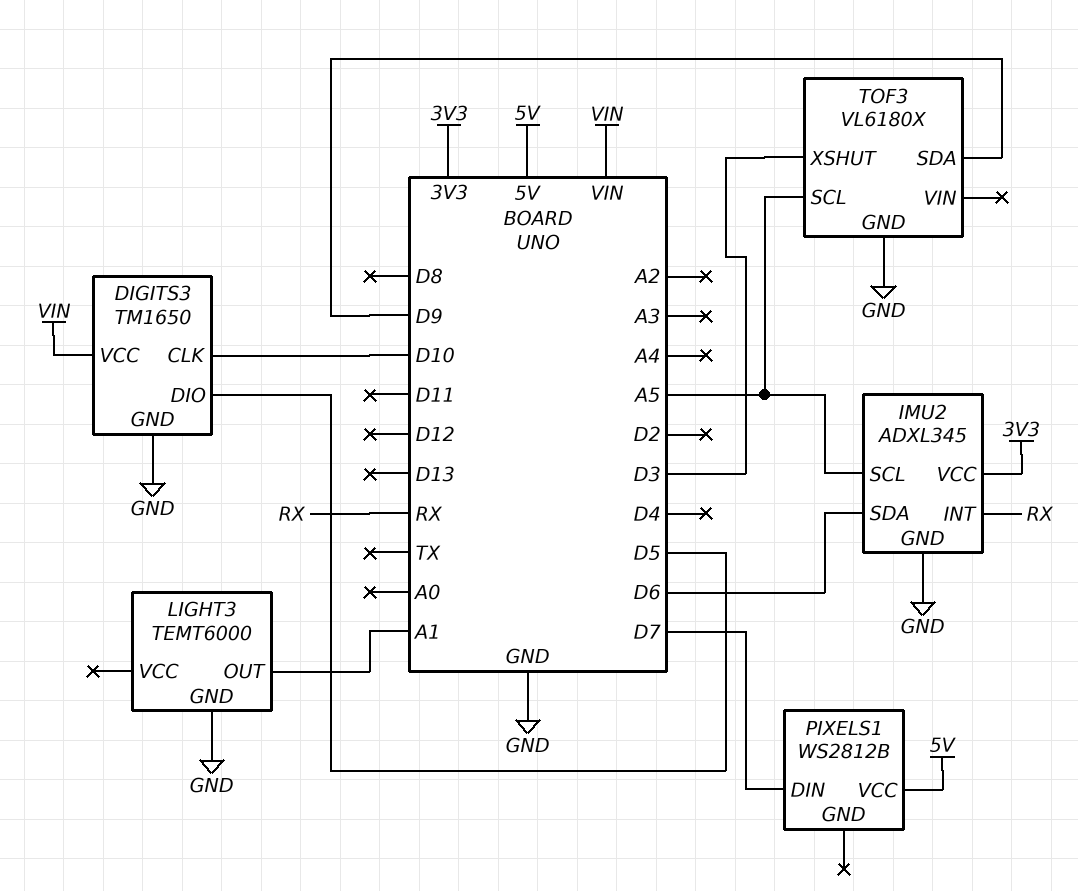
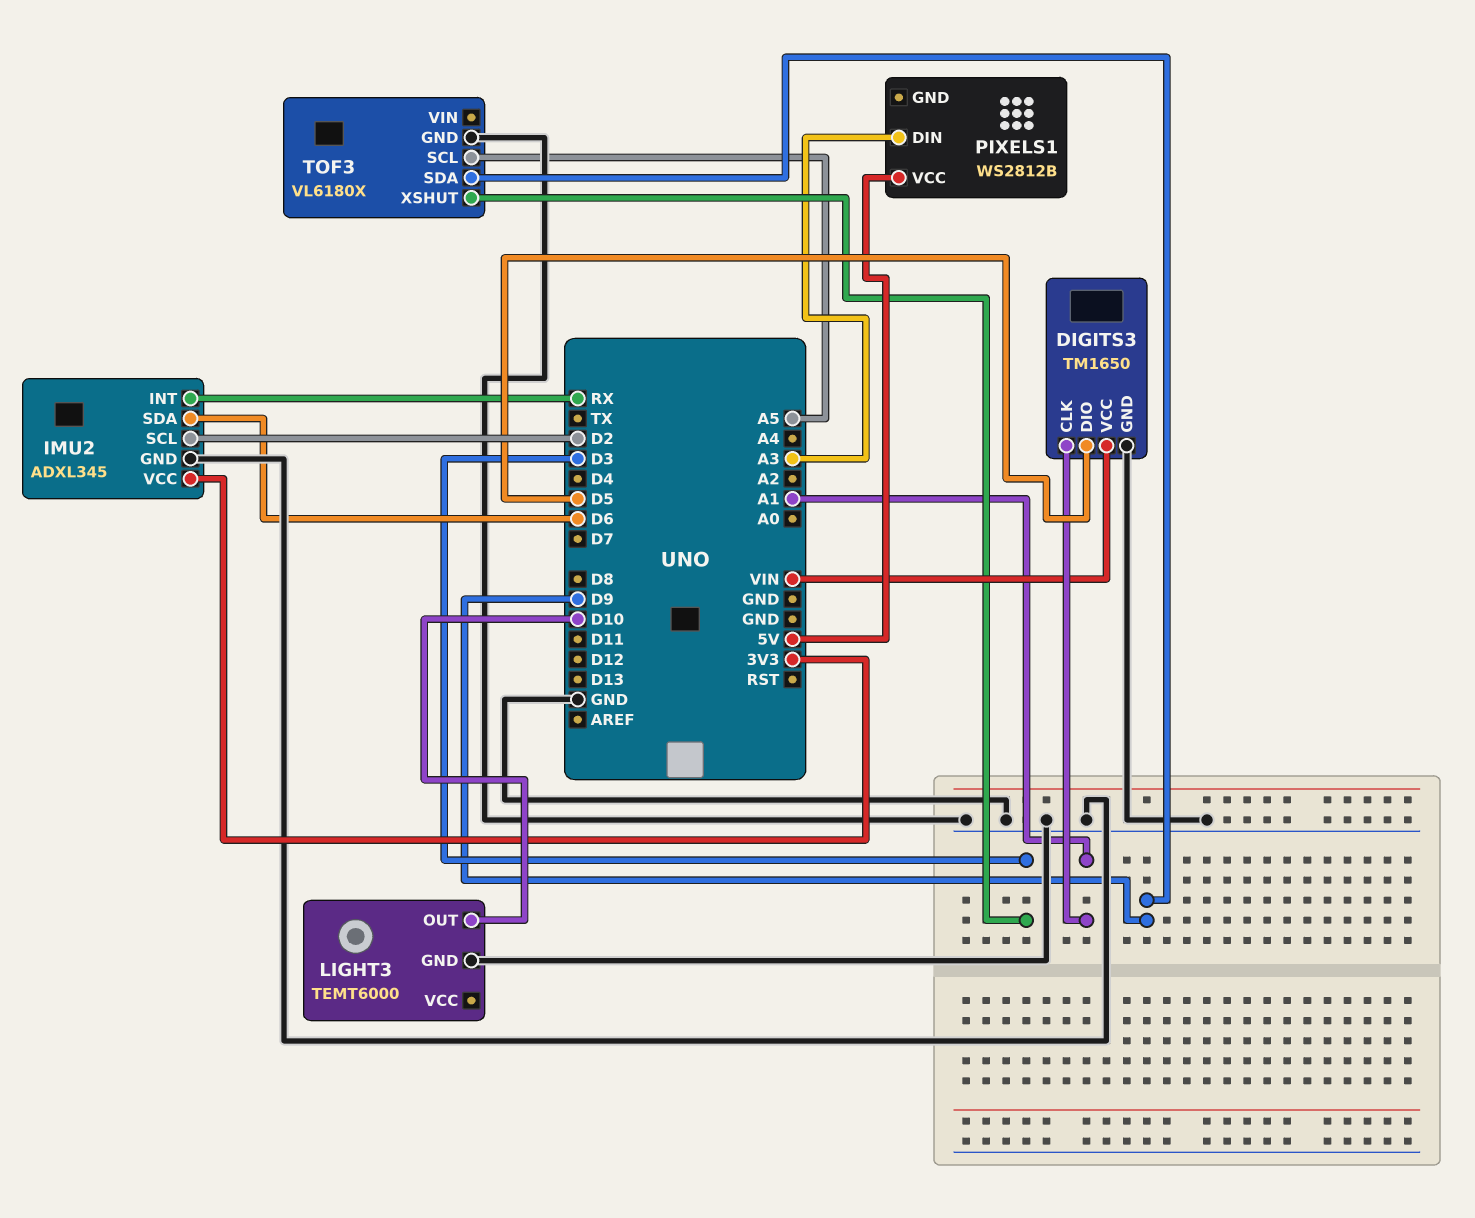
DIGITS3 pin CLK: D10 -> A1
IMU2 pin SCL: A5 -> D2
LIGHT3 pin OUT: A1 -> D10
PIXELS1 pin DIN: D7 -> A3

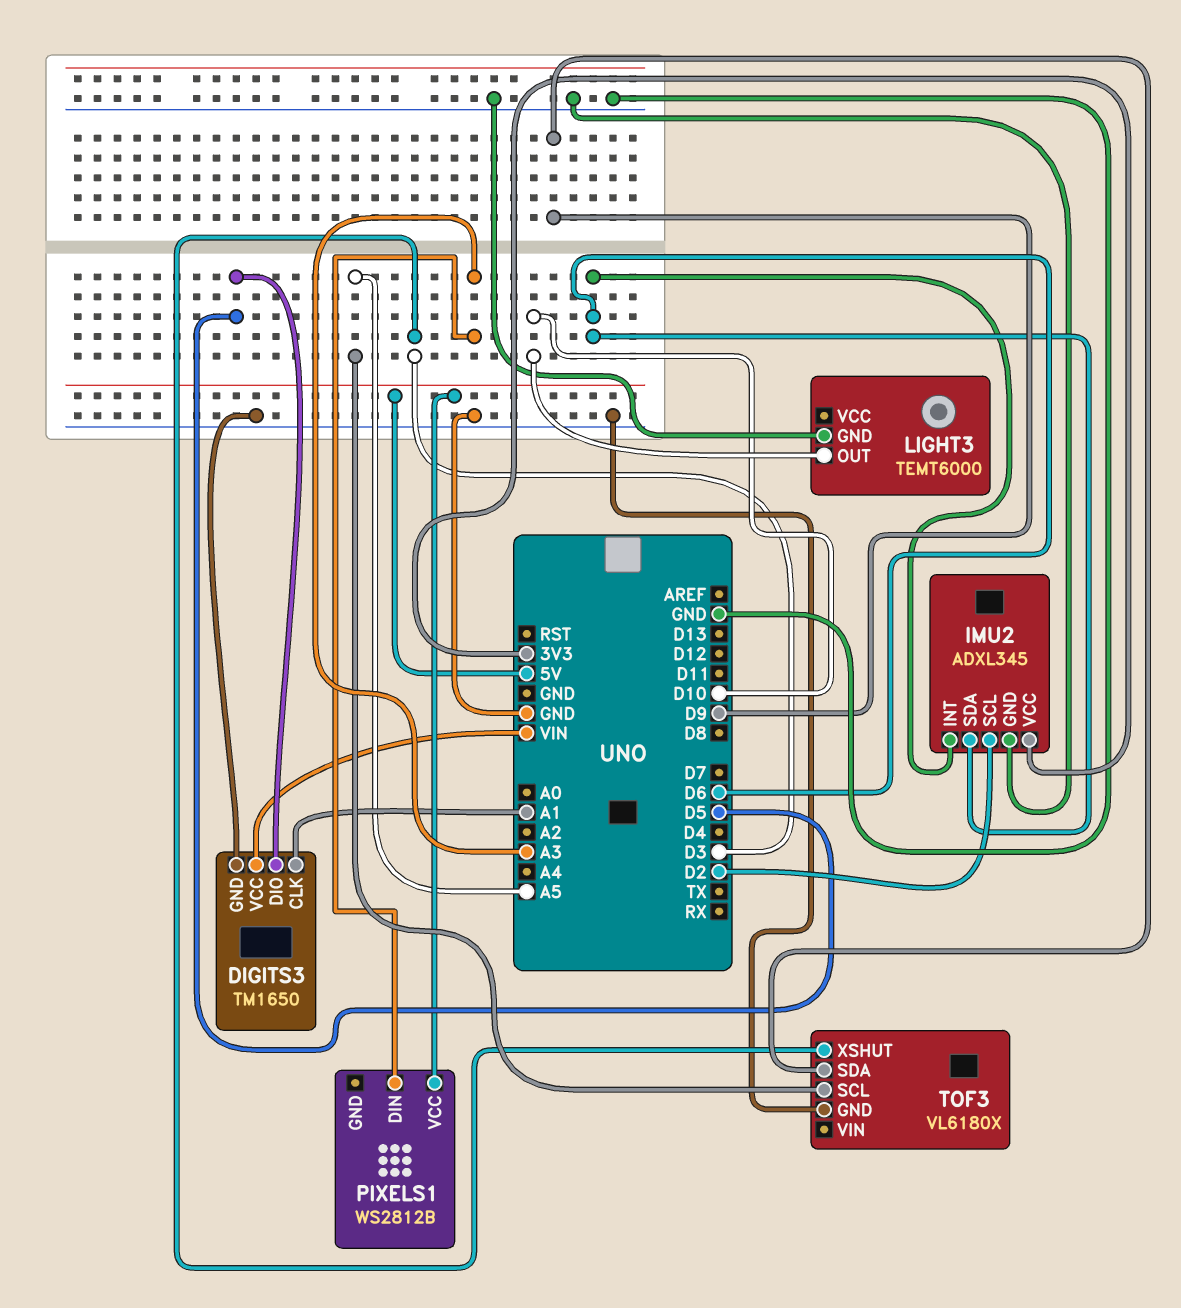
IMU2 pin INT: RX -> D6

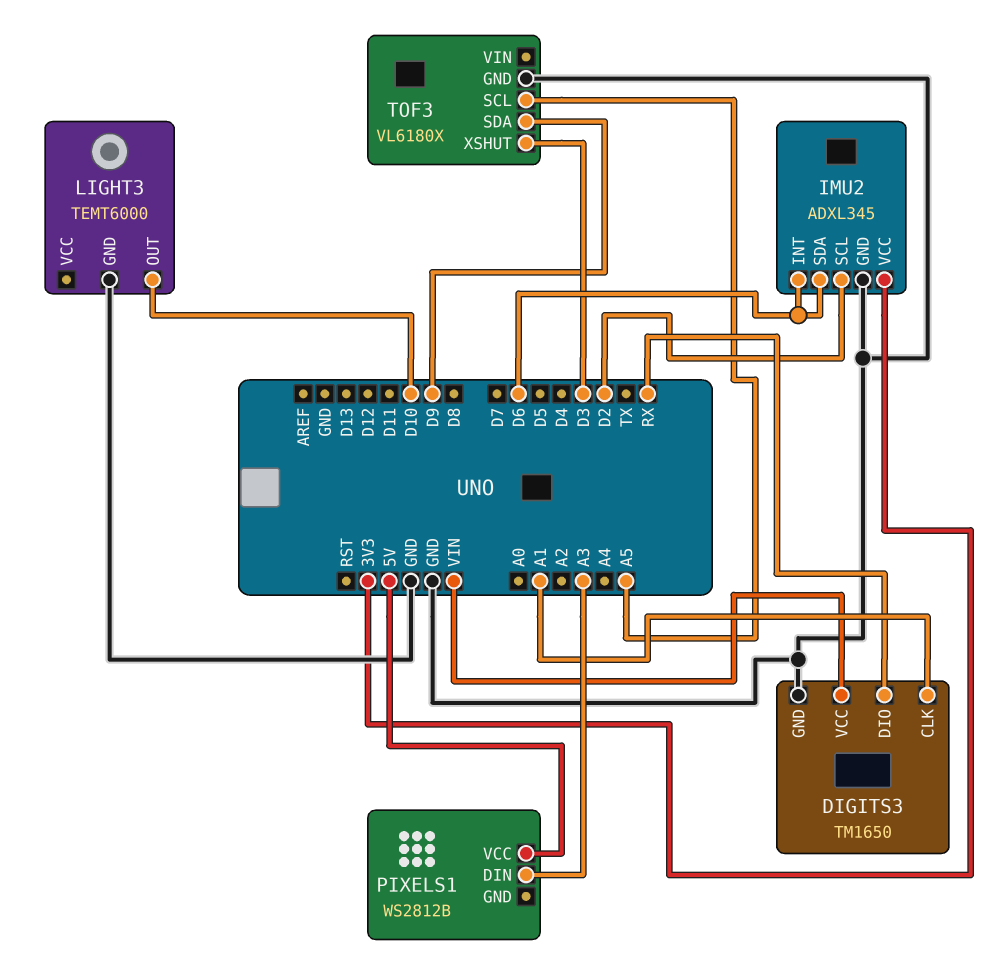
DIGITS3 pin DIO: D5 -> RX

